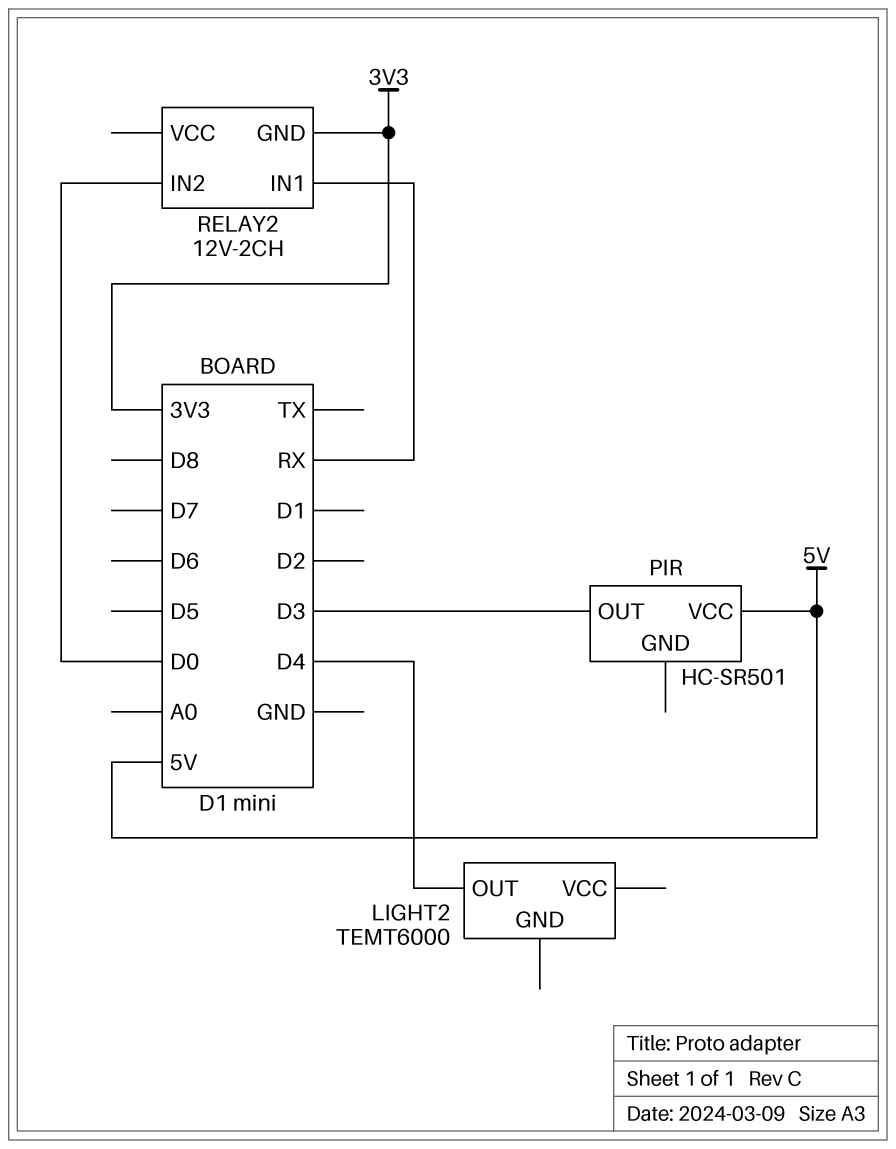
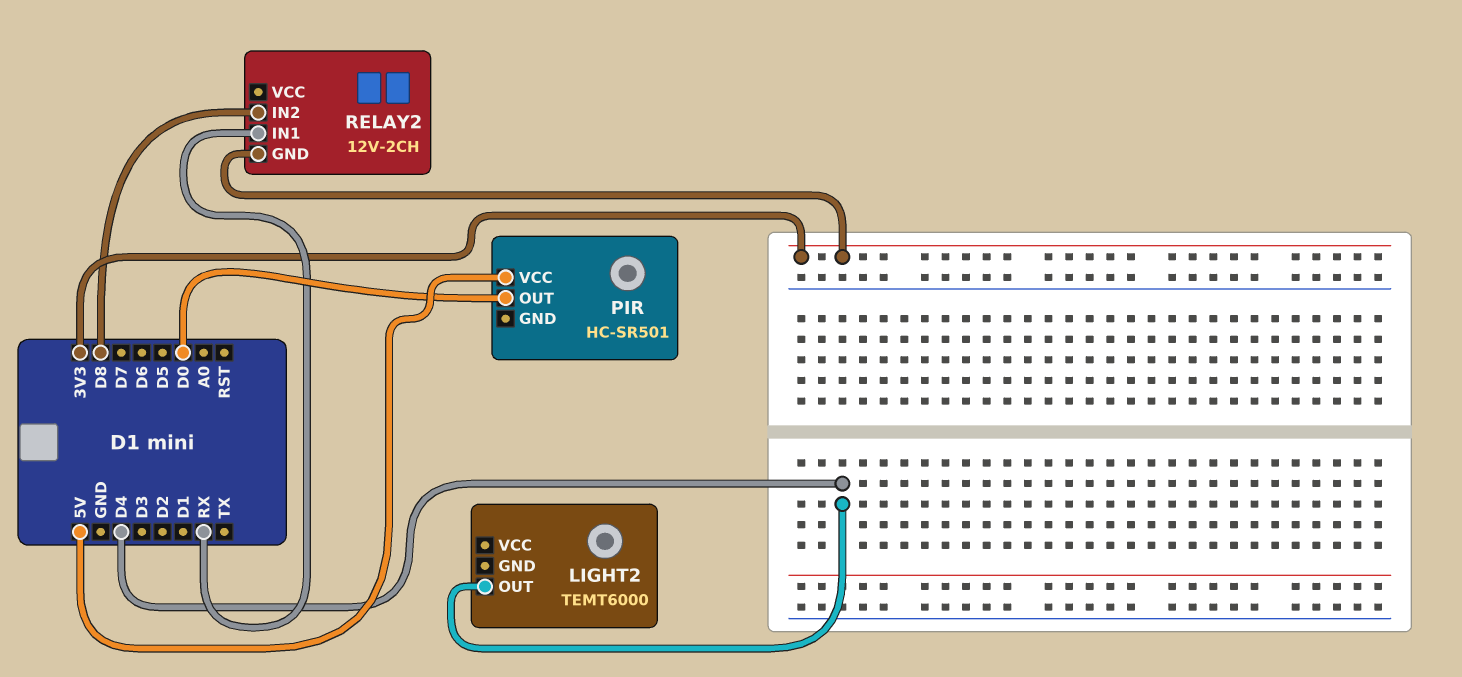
PIR pin OUT: D3 -> D0
RELAY2 pin IN2: D0 -> D8

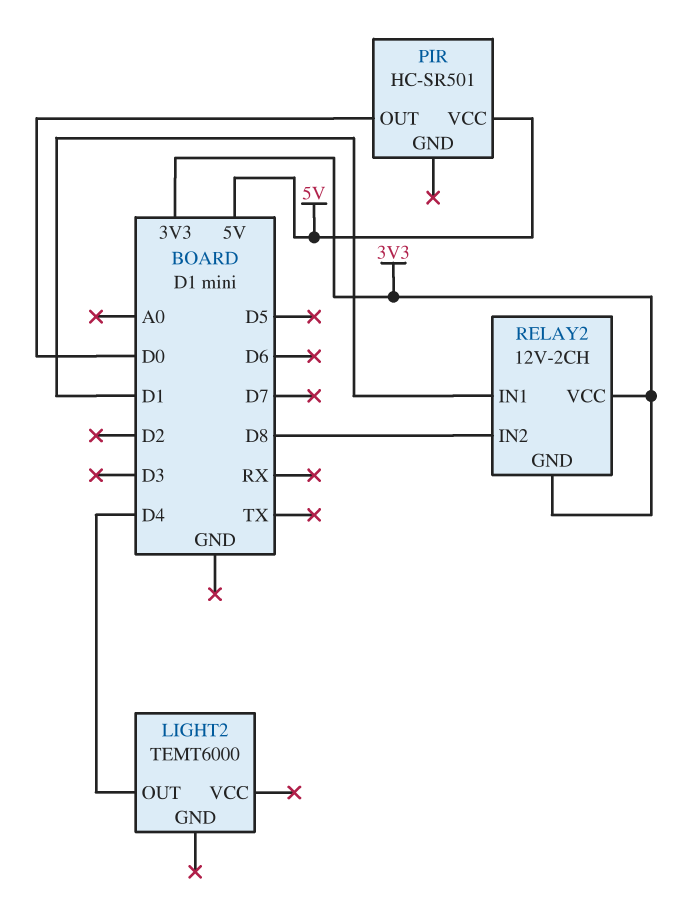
RELAY2 pin IN1: RX -> D1
RELAY2 pin VCC: none -> 3V3

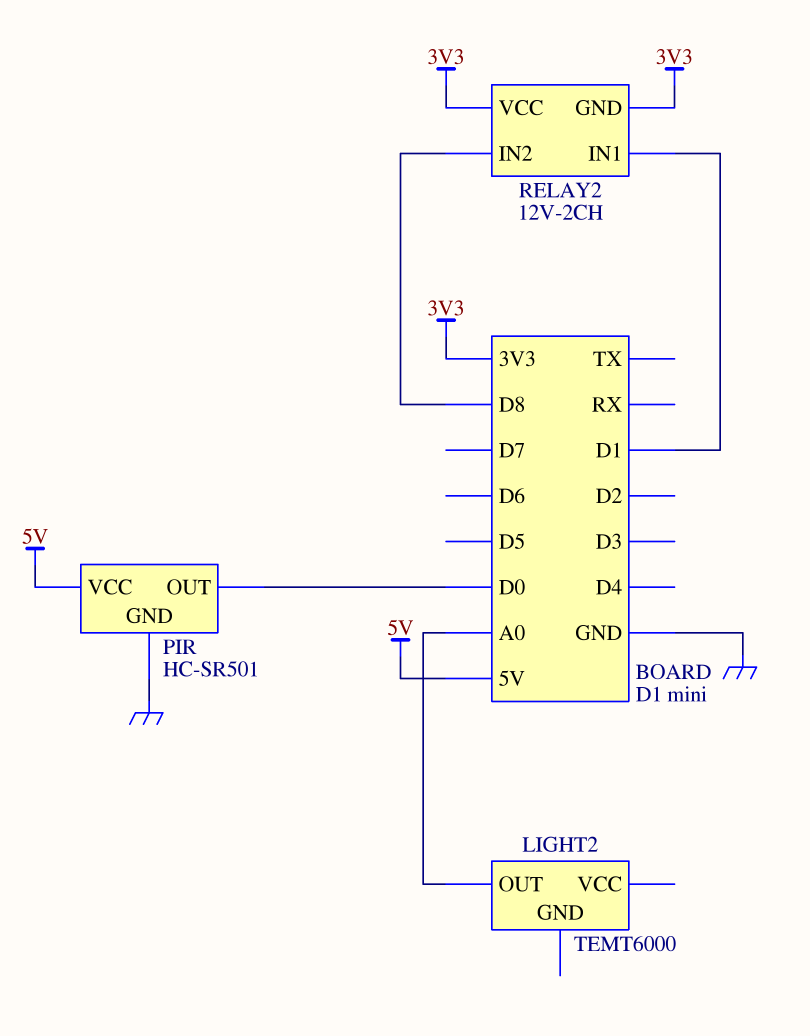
LIGHT2 pin OUT: D4 -> A0
PIR pin GND: none -> GND

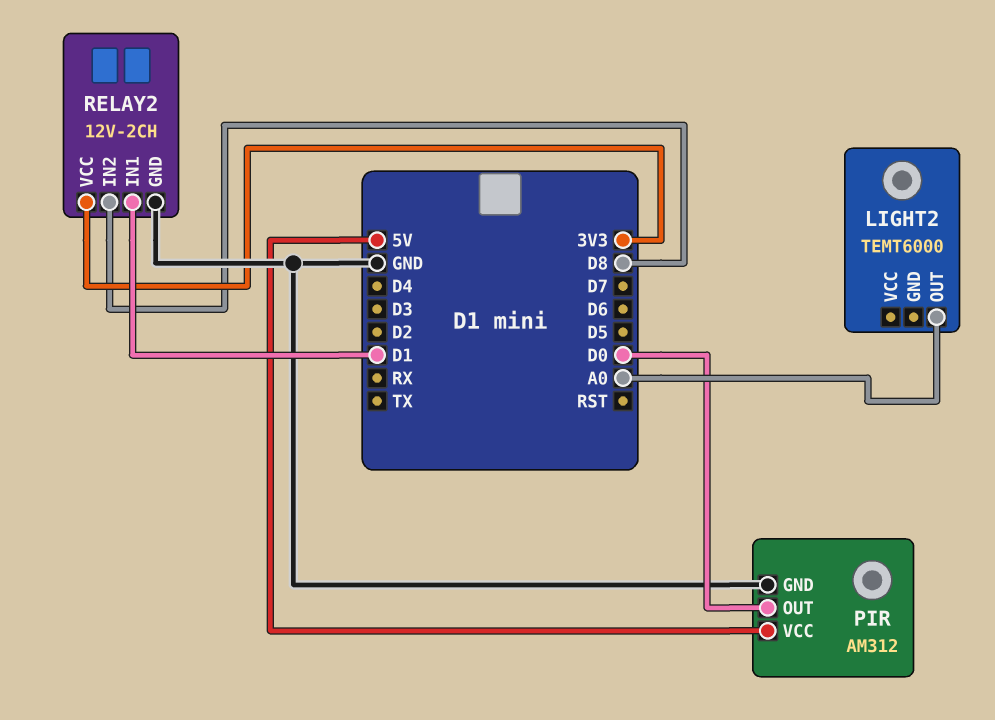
PIR: HC-SR501 -> AM312
RELAY2 pin GND: 3V3 -> GND

